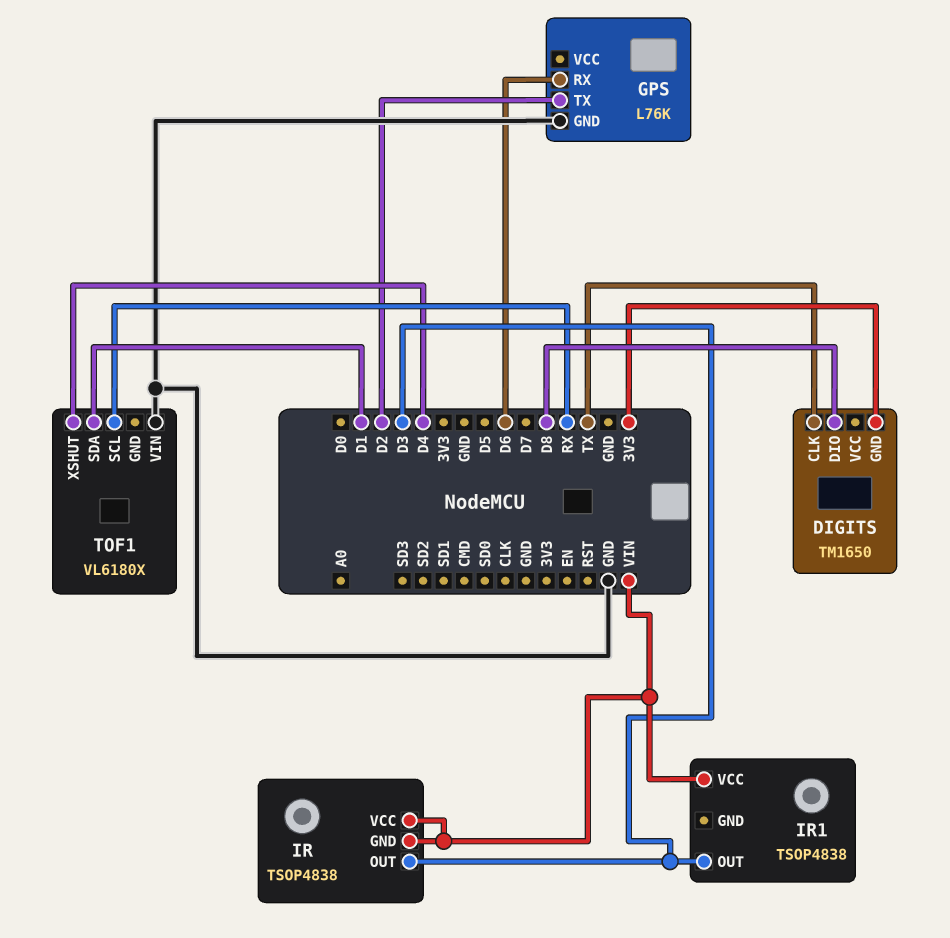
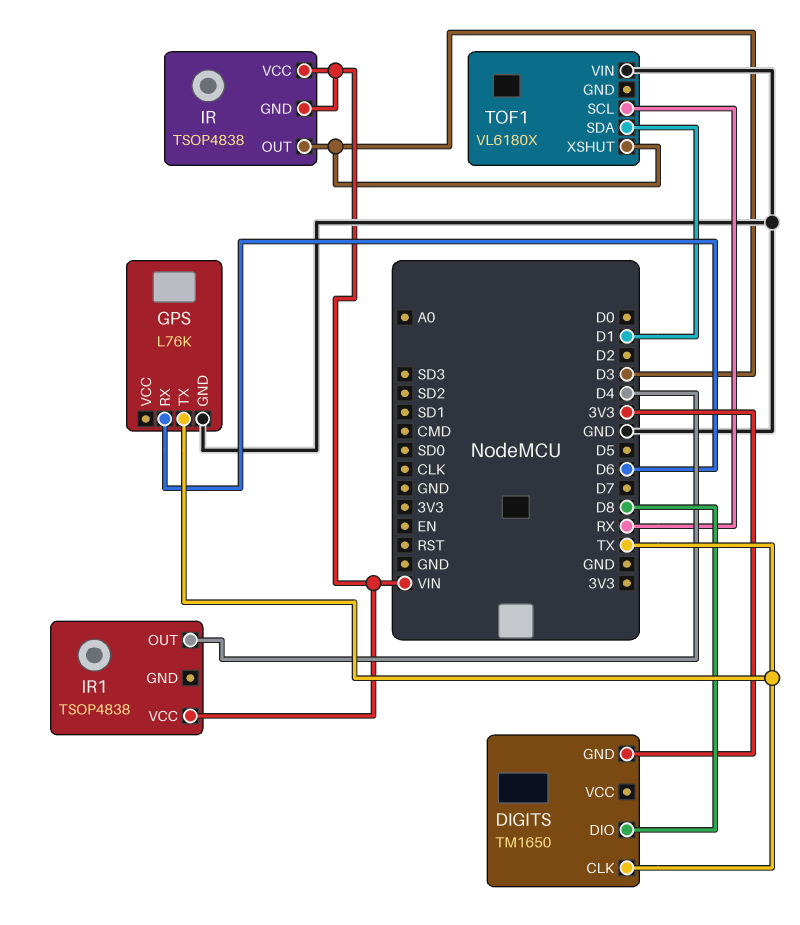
GPS pin TX: D2 -> TX
IR1 pin OUT: D3 -> D4
TOF1 pin XSHUT: D4 -> D3

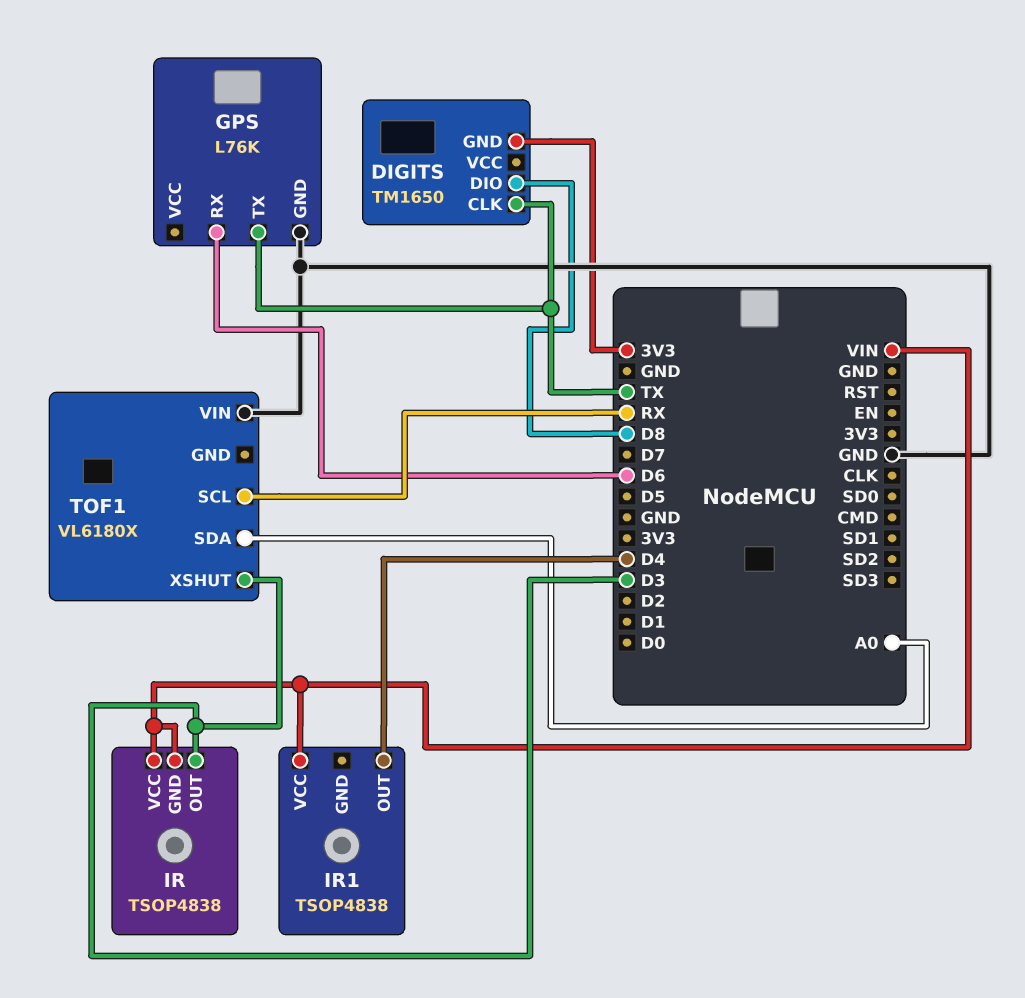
TOF1 pin SDA: D1 -> A0

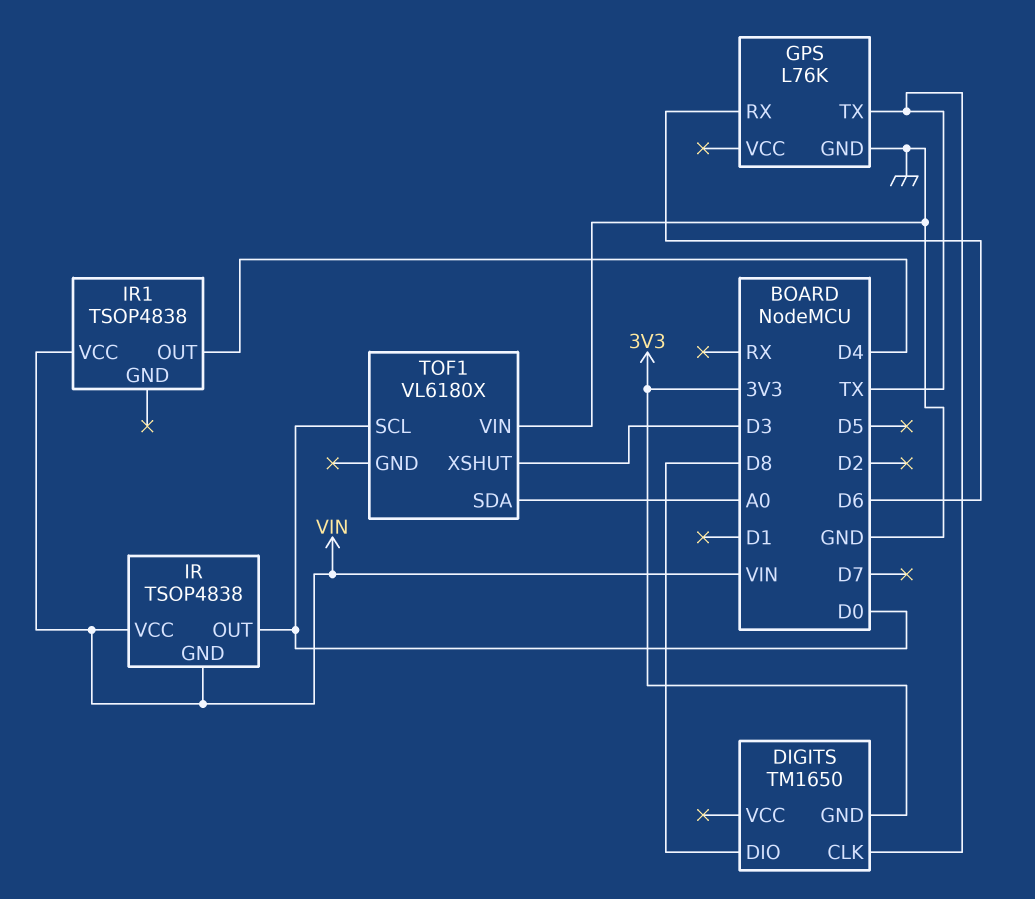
IR pin OUT: D3 -> D0
TOF1 pin SCL: RX -> D0

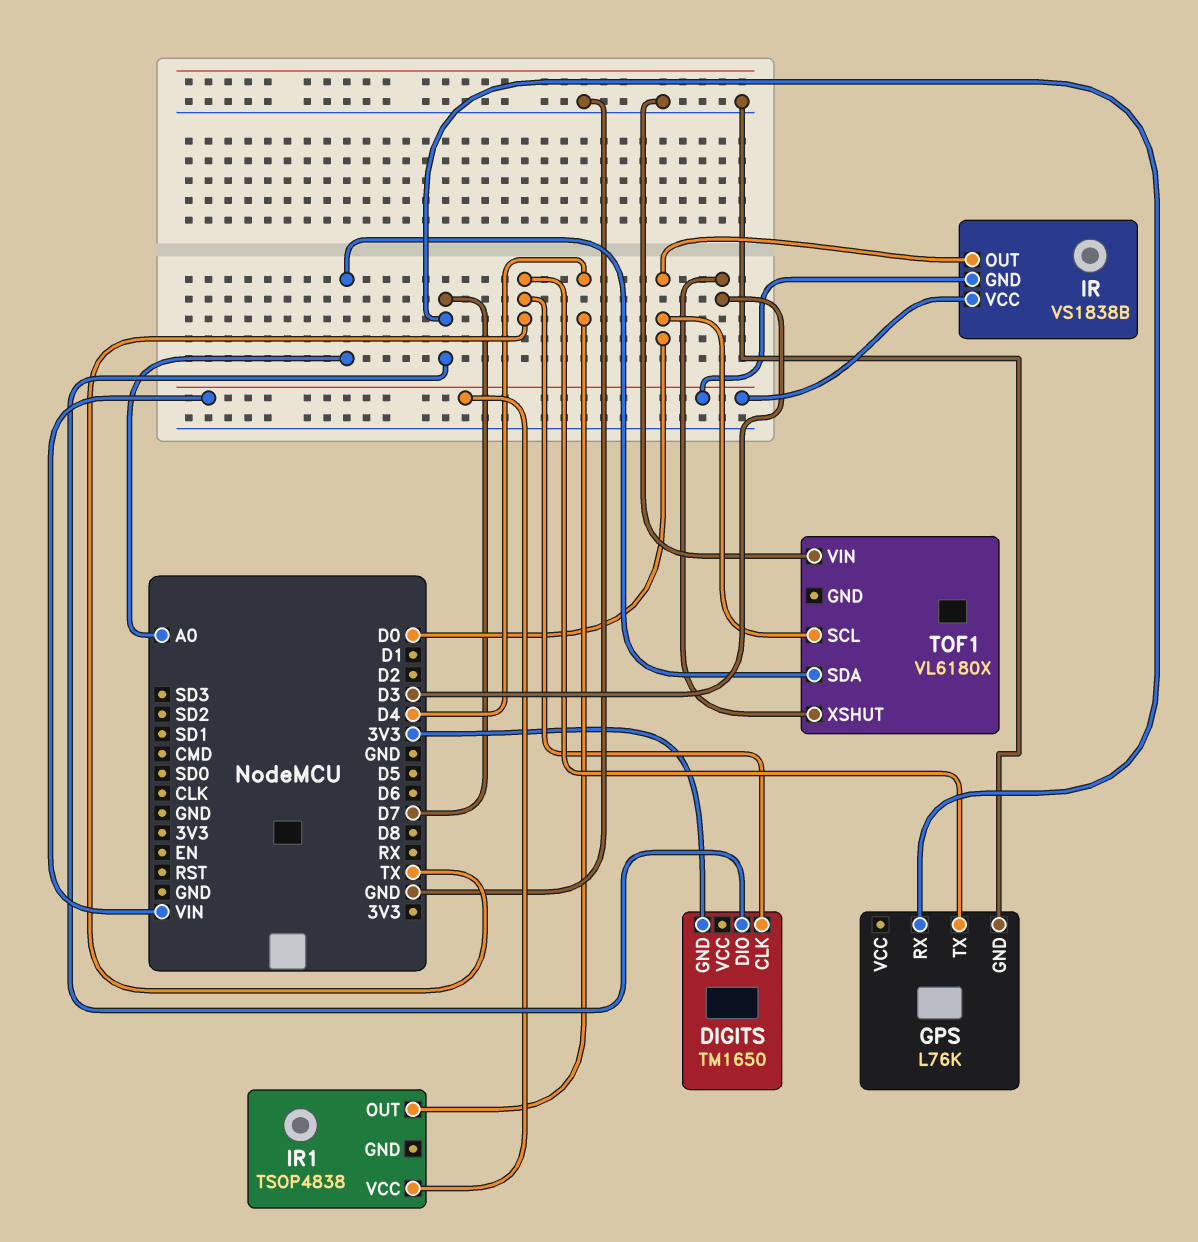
DIGITS pin DIO: D8 -> D7
GPS pin RX: D6 -> D7
IR: TSOP4838 -> VS1838B

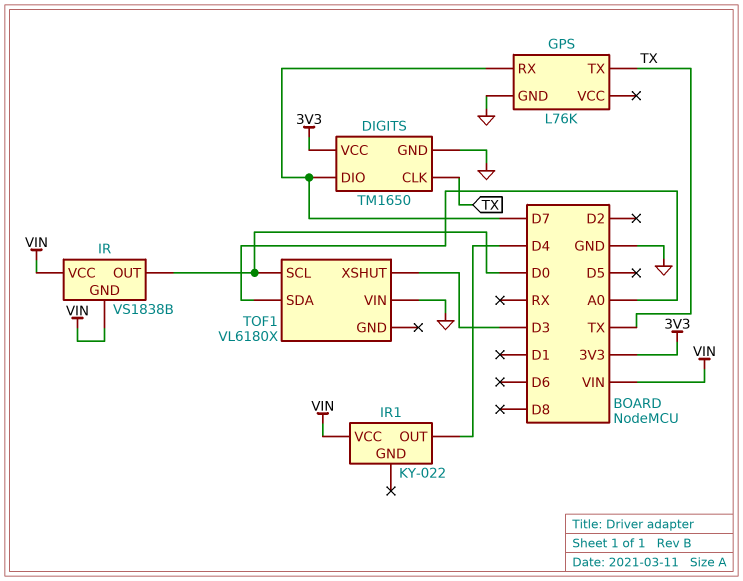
DIGITS pin GND: 3V3 -> GND
DIGITS pin VCC: none -> 3V3
IR1: TSOP4838 -> KY-022

